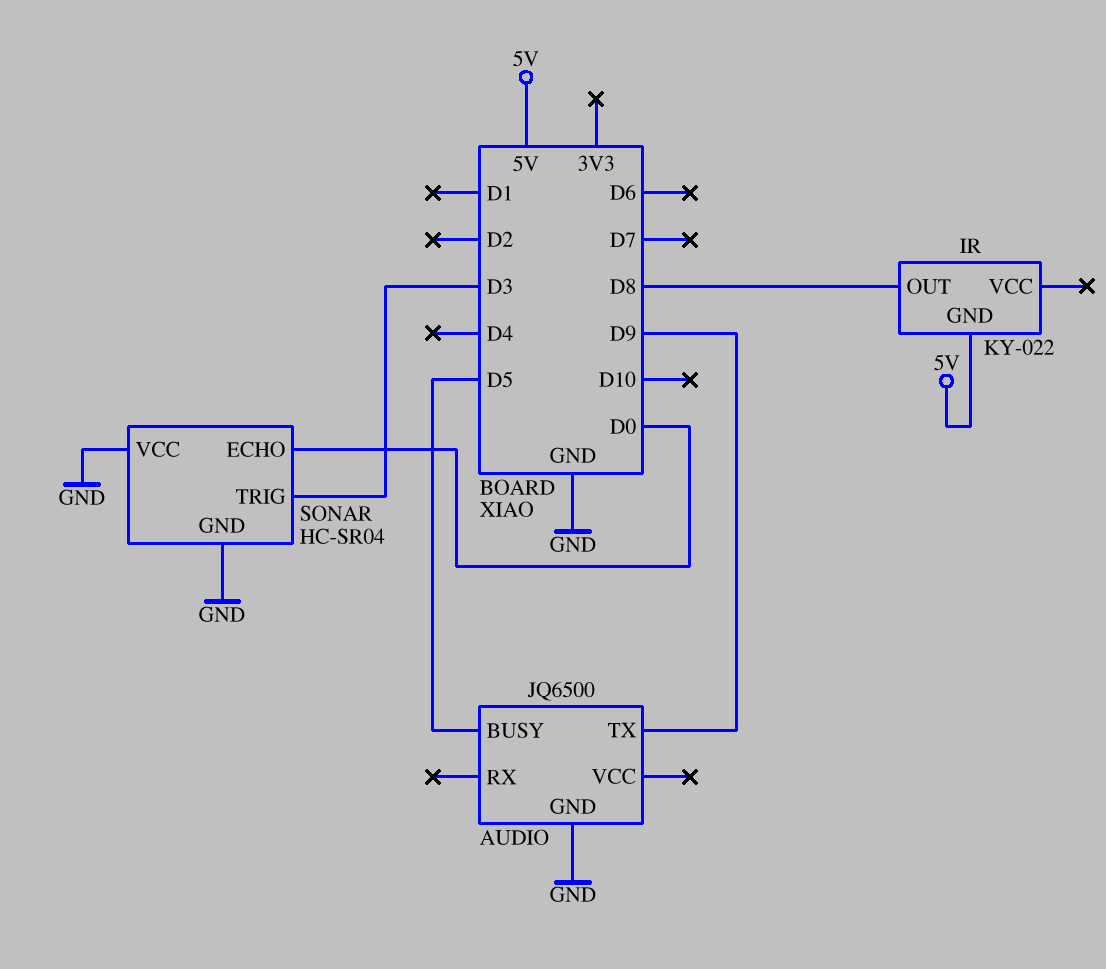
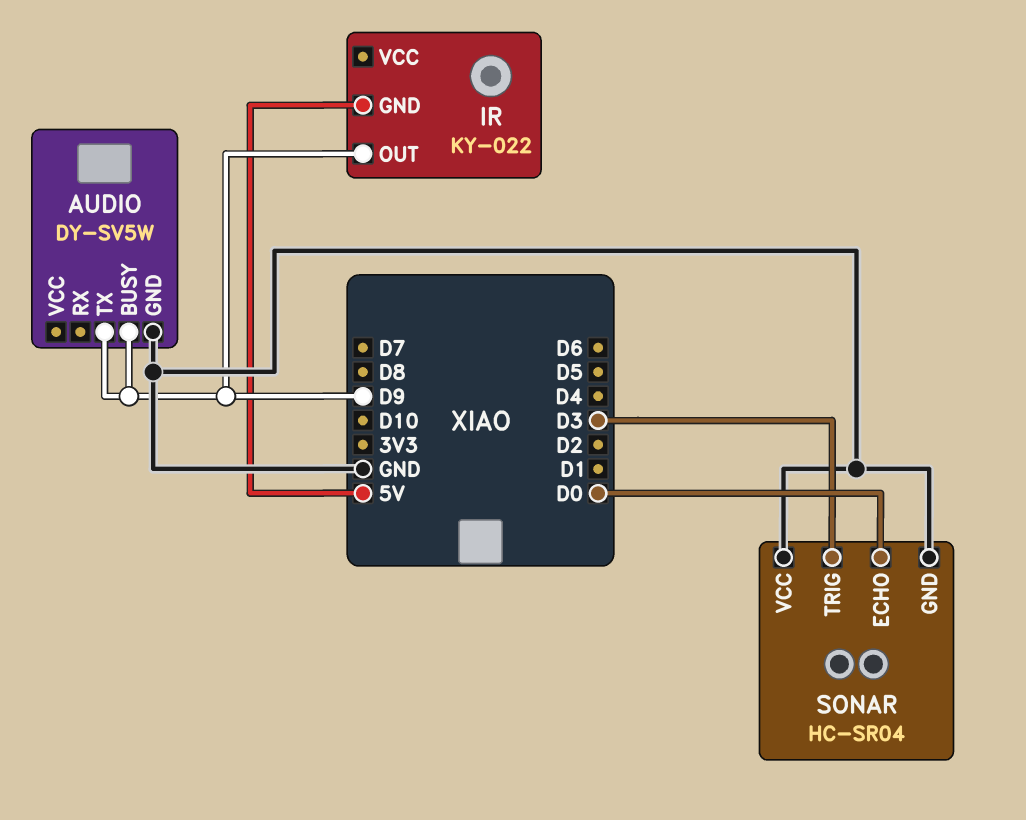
AUDIO: JQ6500 -> DY-SV5W
AUDIO pin BUSY: D5 -> D9
IR pin OUT: D8 -> D9

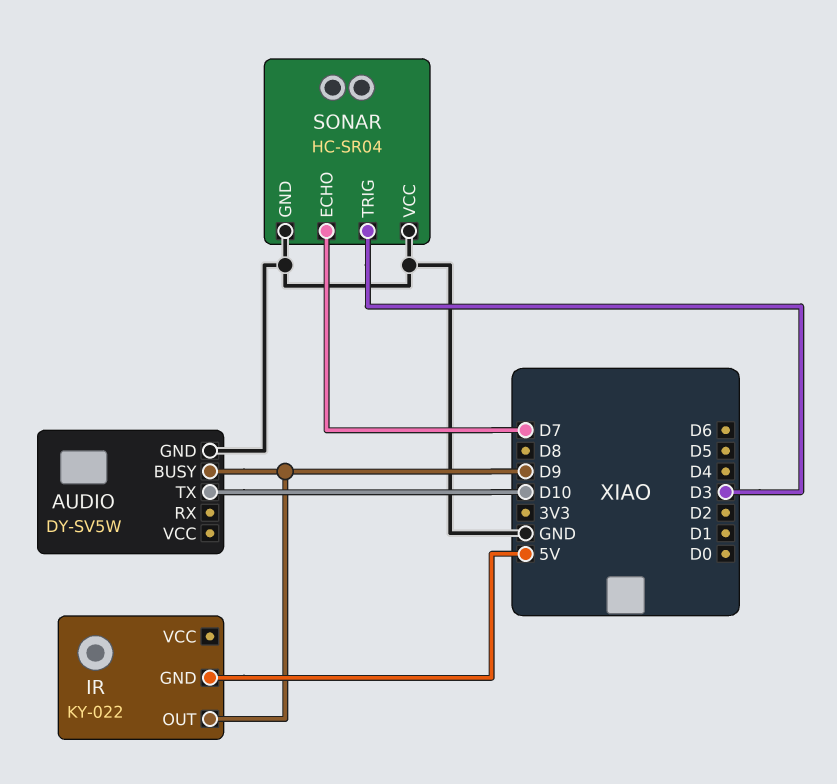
AUDIO pin TX: D9 -> D10
SONAR pin ECHO: D0 -> D7

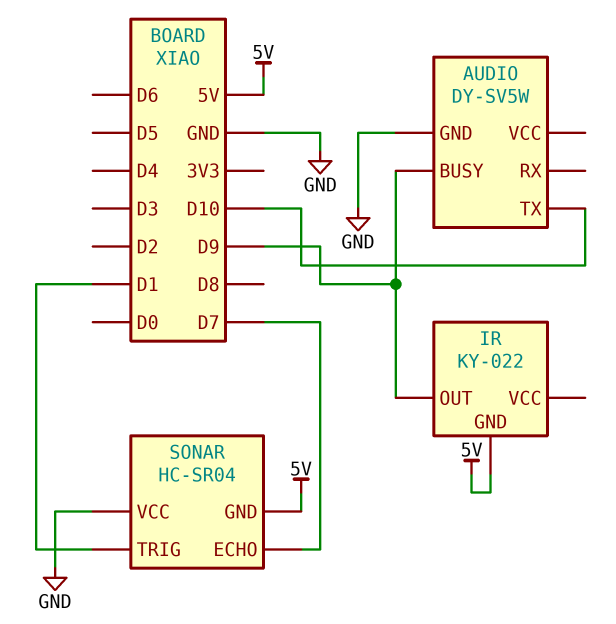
SONAR pin GND: GND -> 5V
SONAR pin TRIG: D3 -> D1

